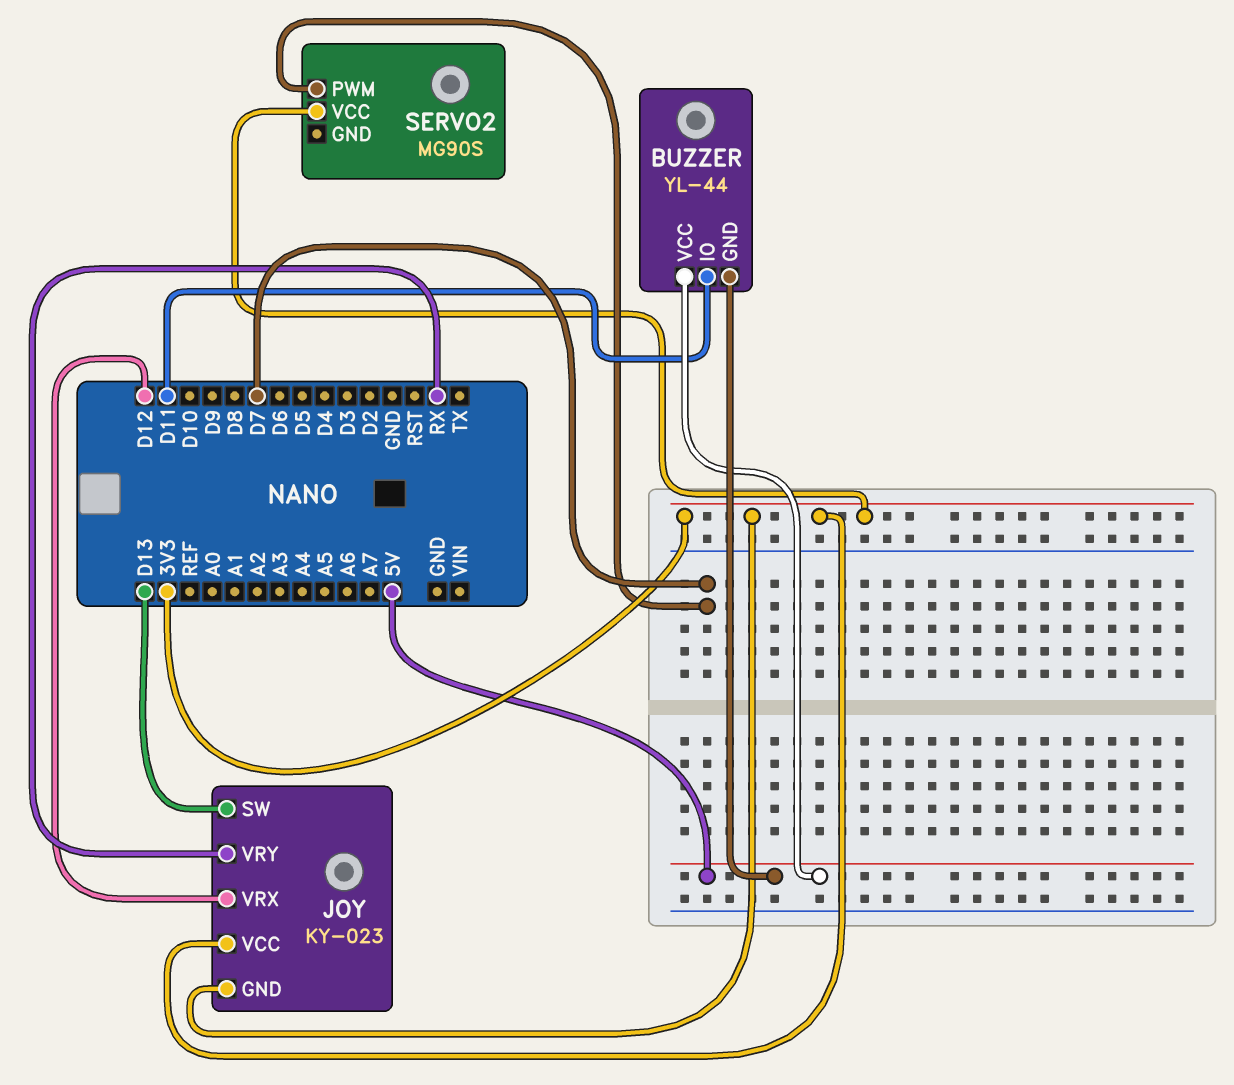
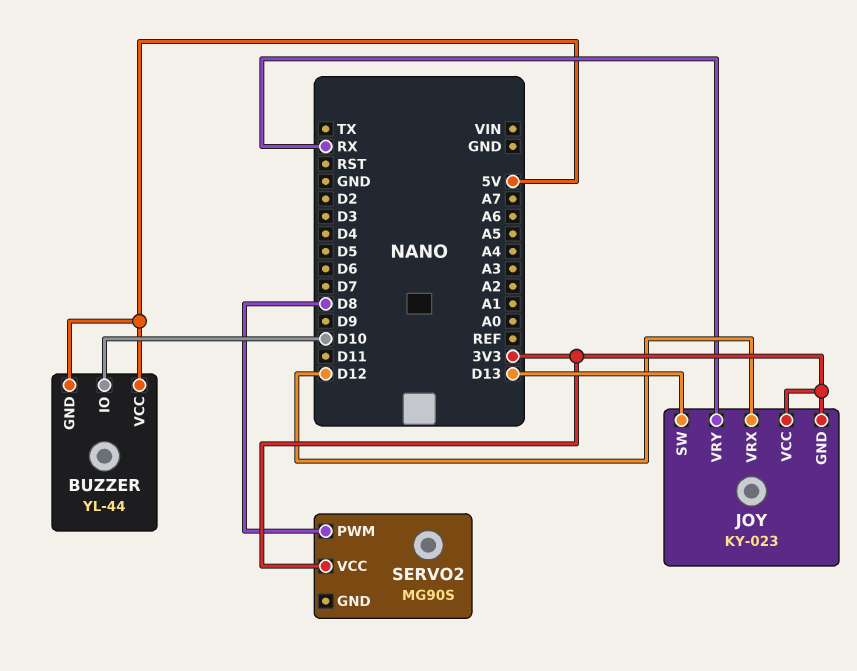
BUZZER pin IO: D11 -> D10
SERVO2 pin PWM: D7 -> D8

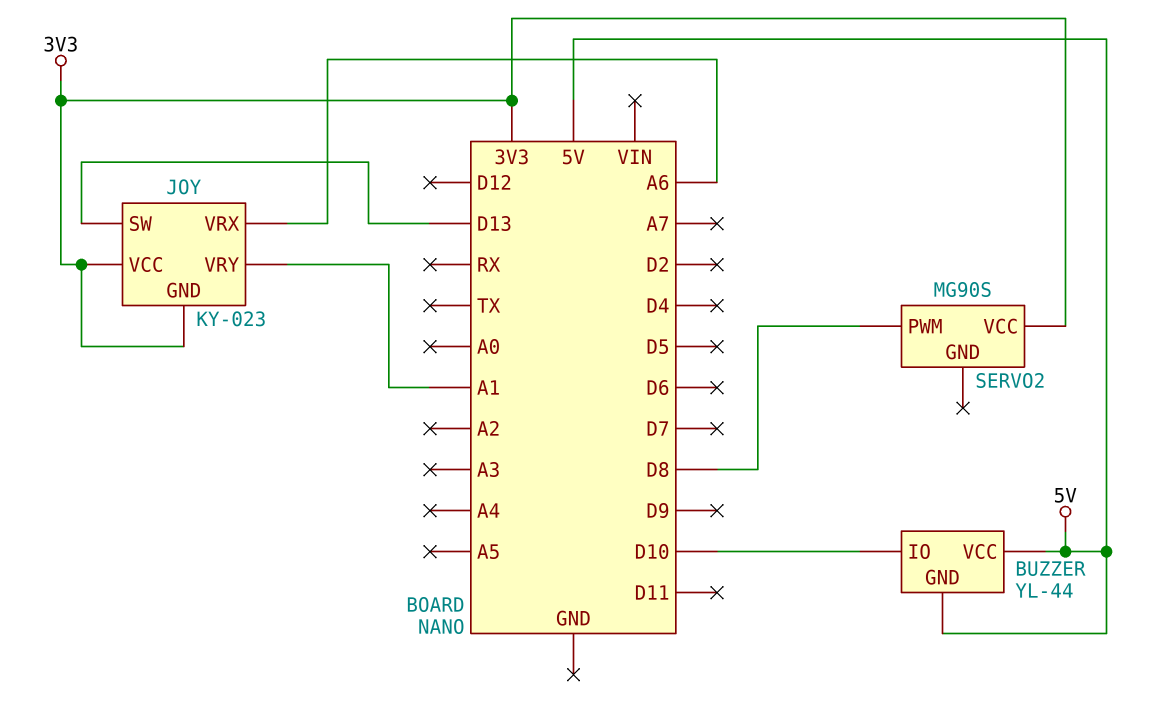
JOY pin VRX: D12 -> A6
JOY pin VRY: RX -> A1

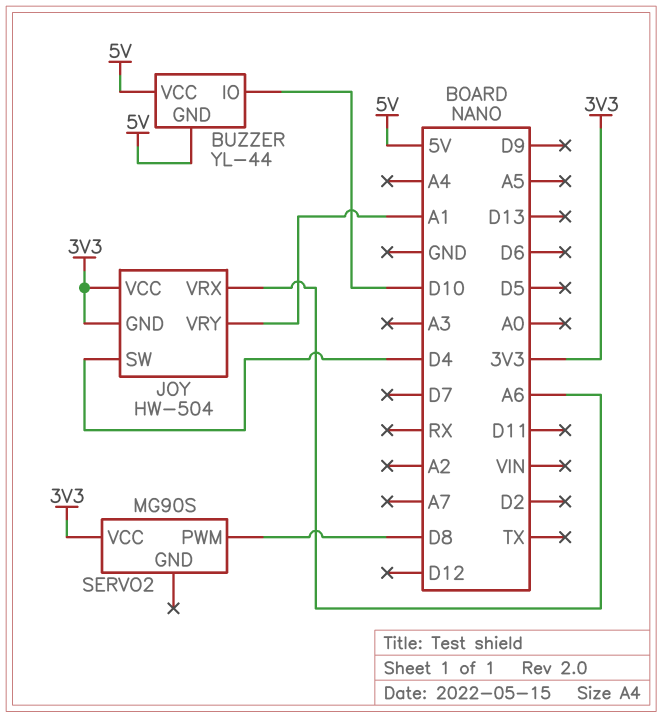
JOY: KY-023 -> HW-504
JOY pin SW: D13 -> D4

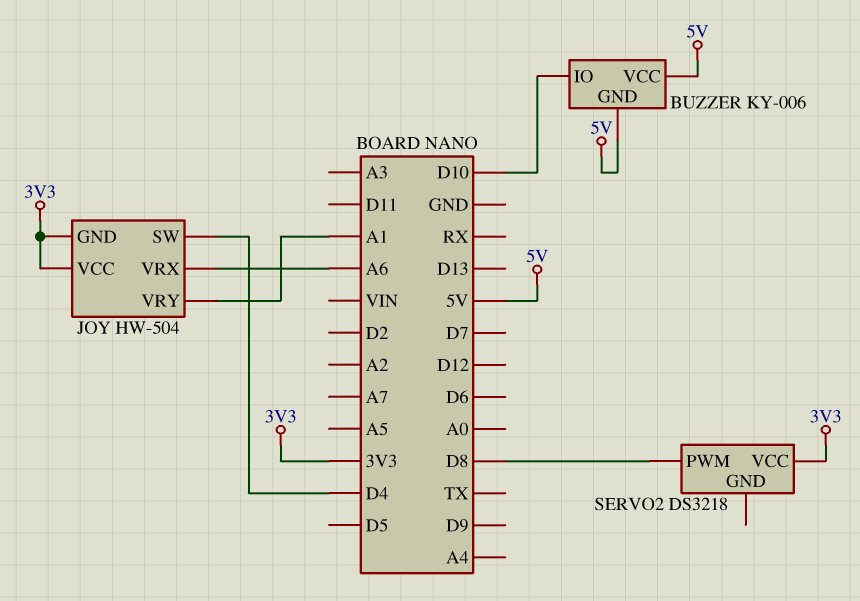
BUZZER: YL-44 -> KY-006
SERVO2: MG90S -> DS3218

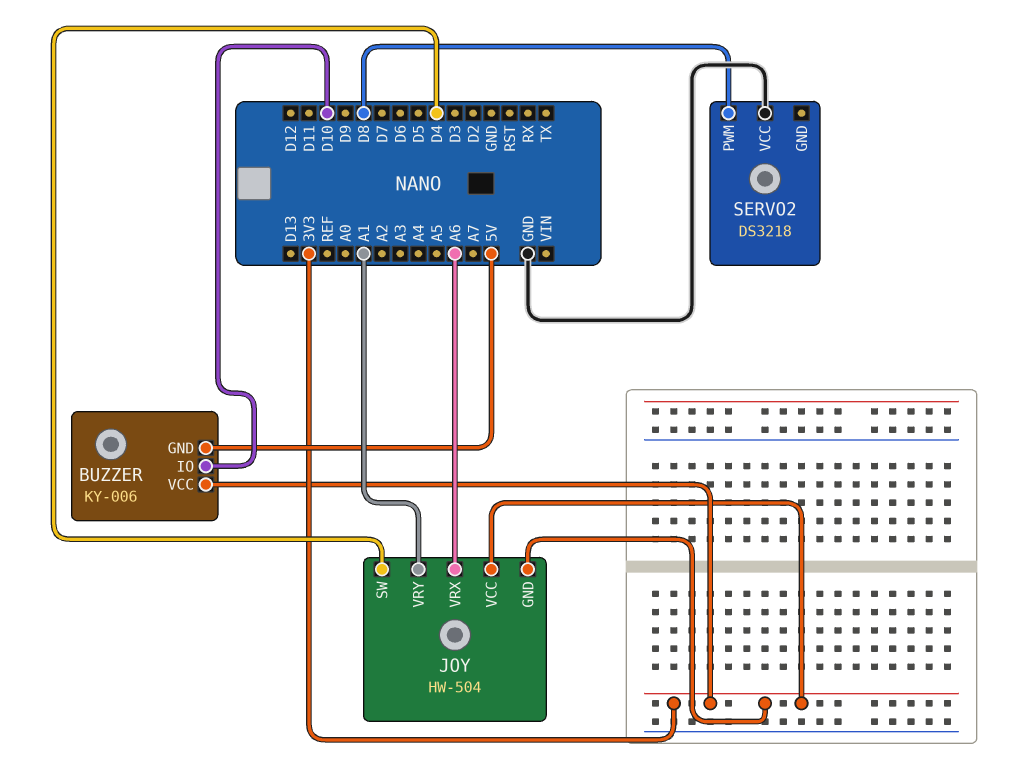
BUZZER pin VCC: 5V -> 3V3
SERVO2 pin VCC: 3V3 -> GND

